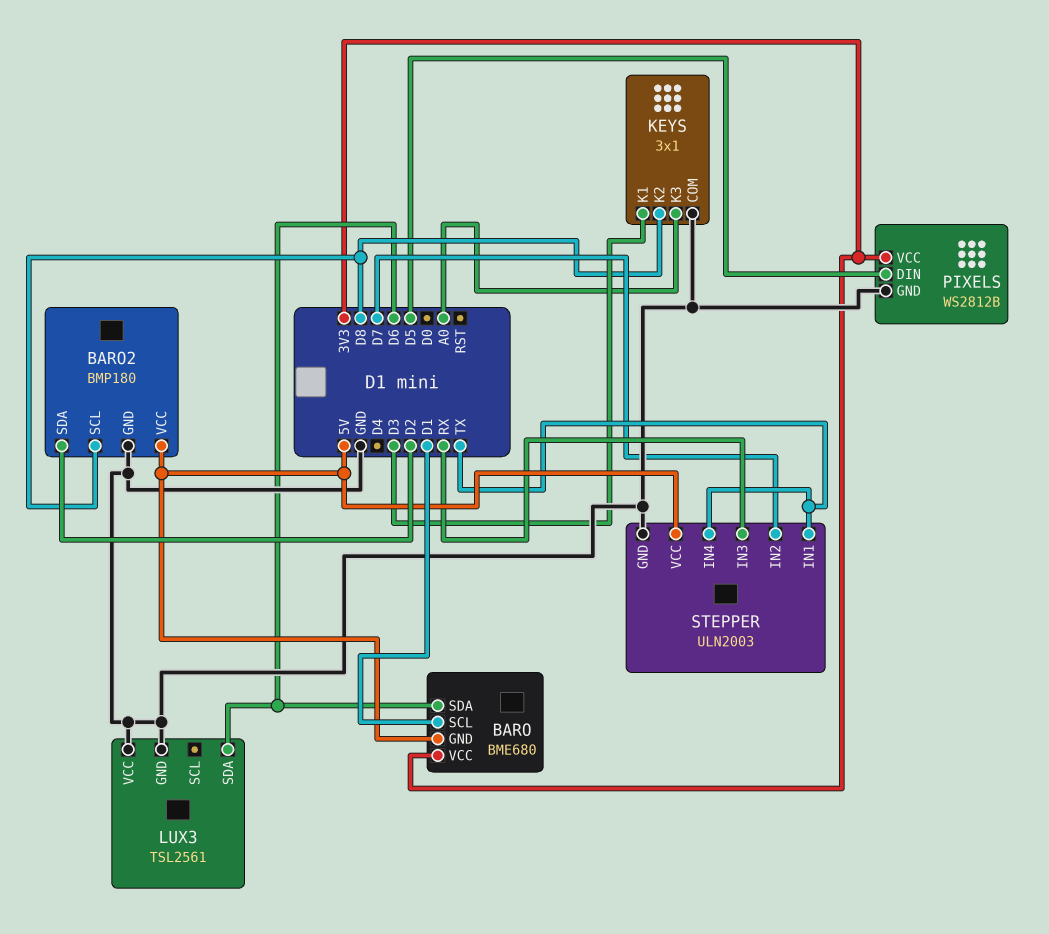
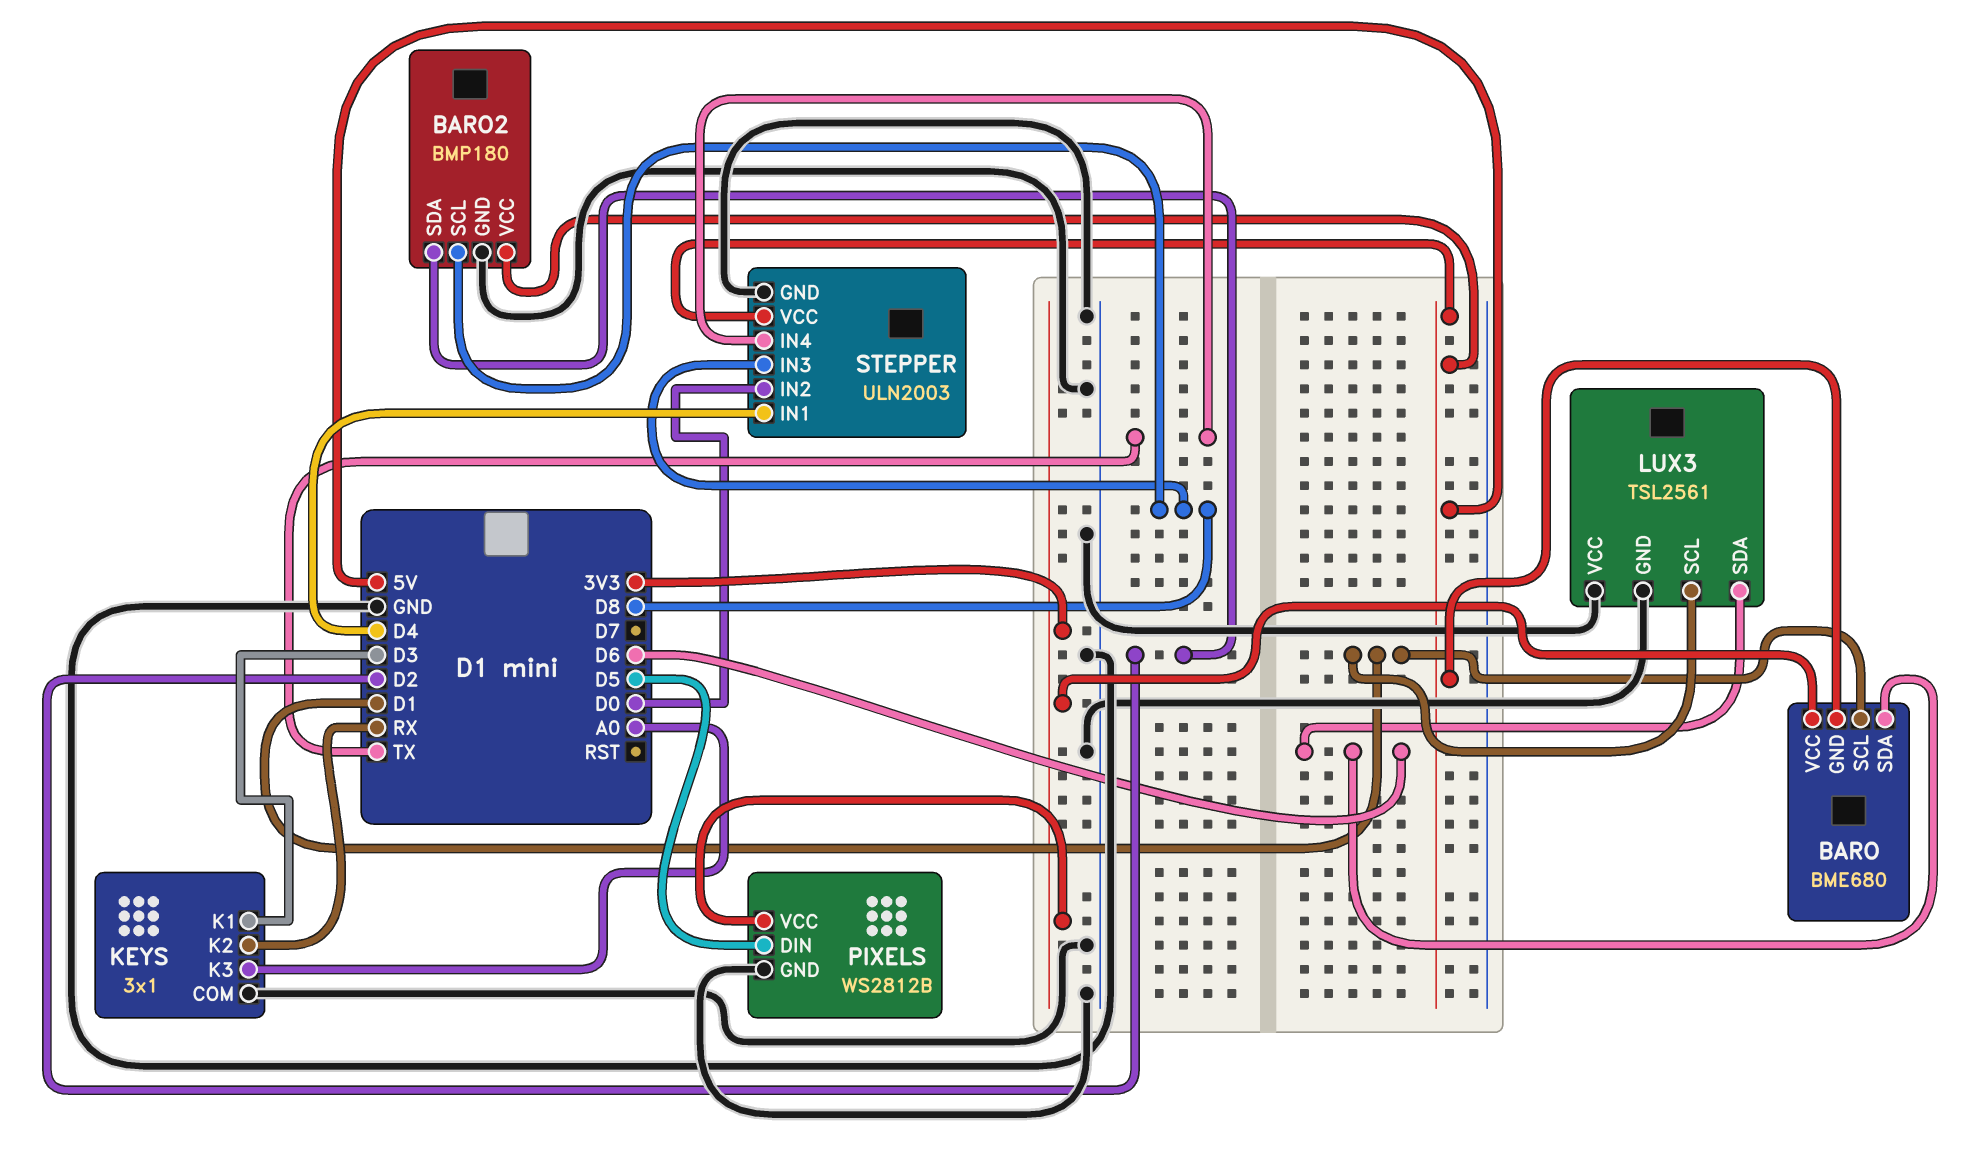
KEYS pin K2: D8 -> RX
LUX3 pin SCL: none -> D1
STEPPER pin IN1: TX -> D4
STEPPER pin IN2: D7 -> D0
STEPPER pin IN3: RX -> D8

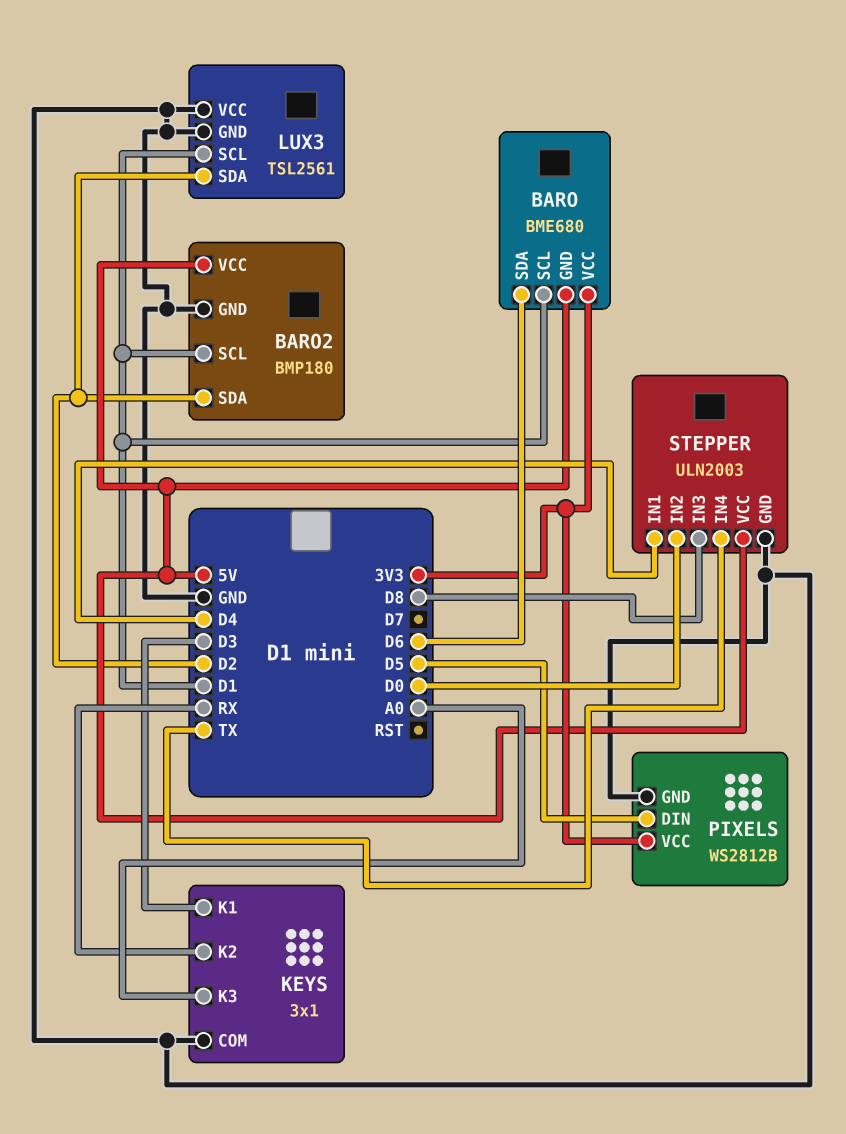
BARO2 pin SCL: D8 -> D1
LUX3 pin SDA: D6 -> D2

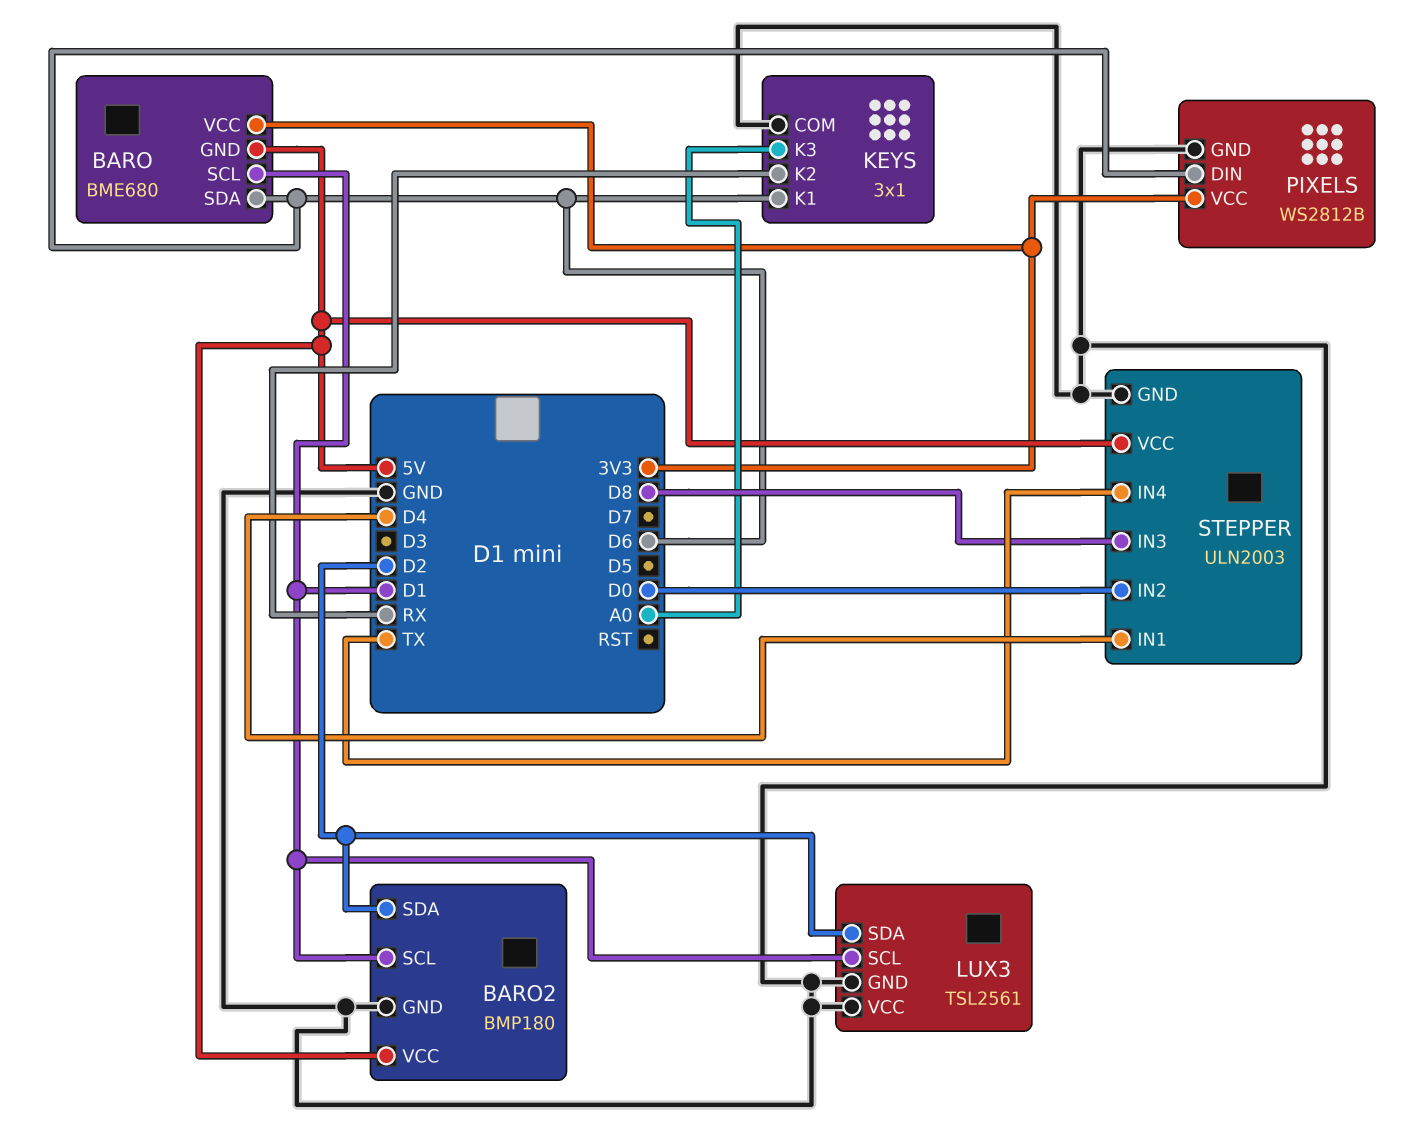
KEYS pin K1: D3 -> D6
PIXELS pin DIN: D5 -> D6

